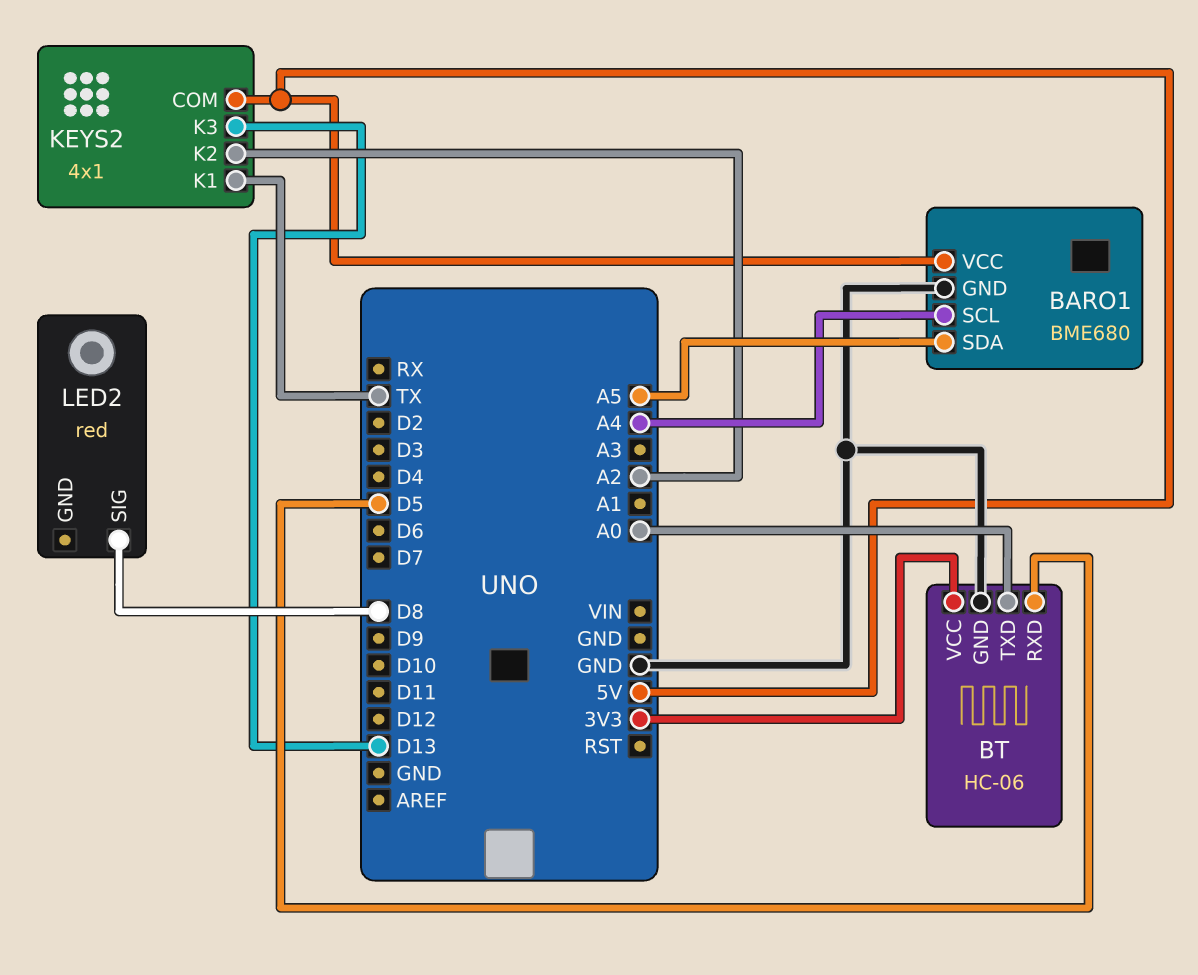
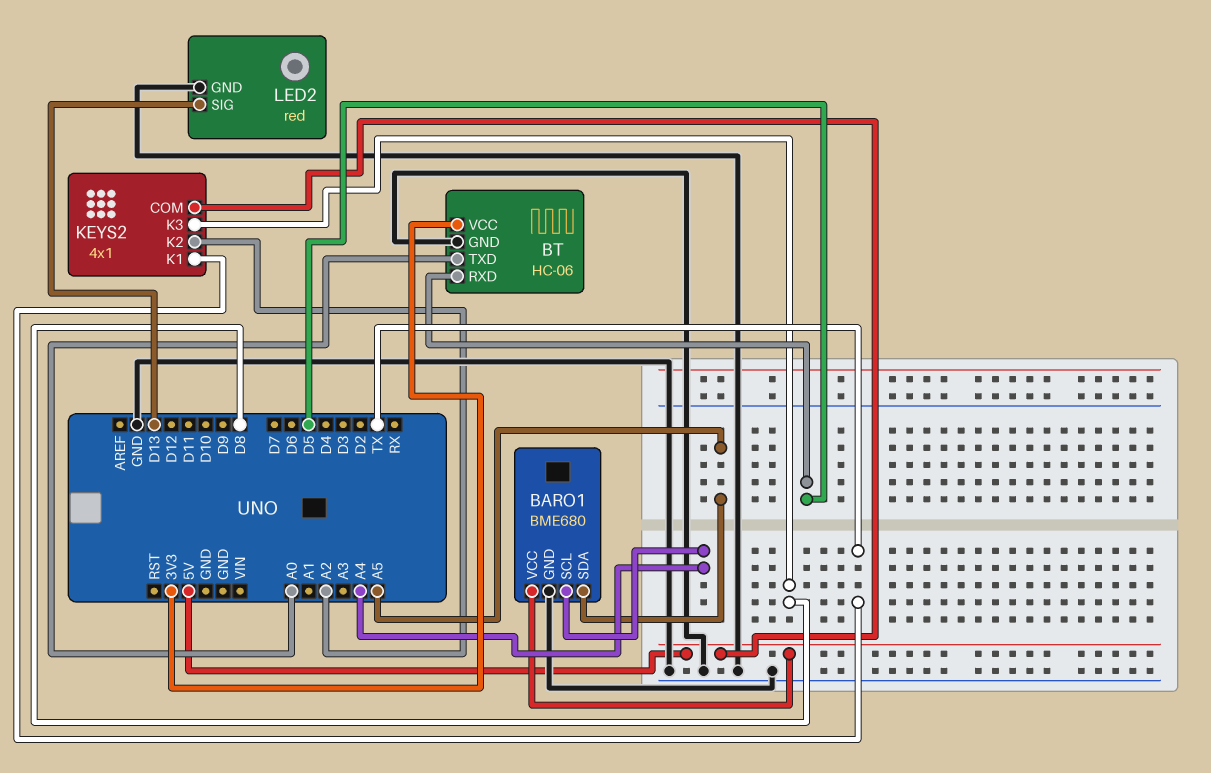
KEYS2 pin K3: D13 -> D8
LED2 pin GND: none -> GND
LED2 pin SIG: D8 -> D13

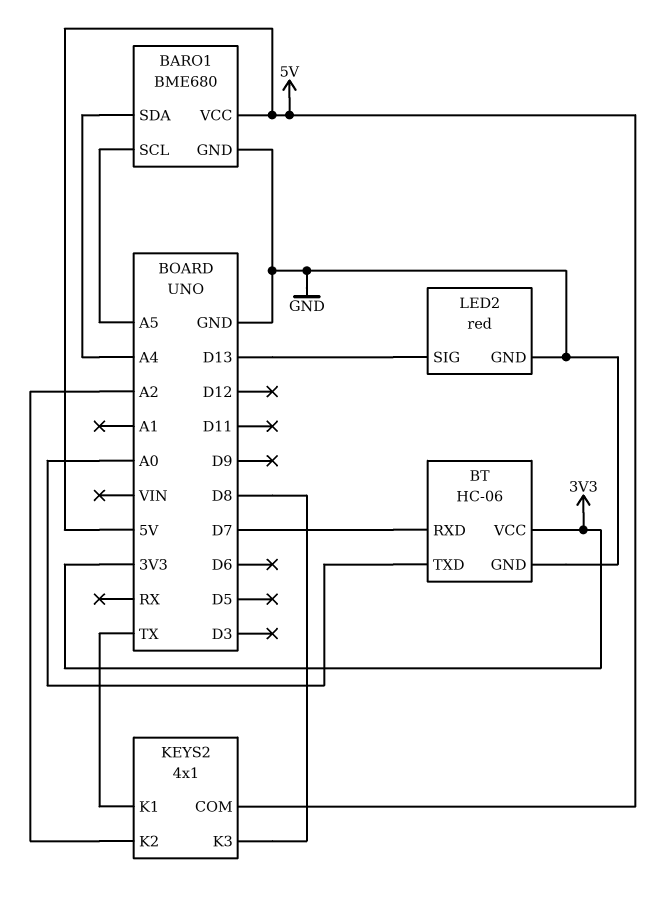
BARO1 pin SCL: A4 -> A5
BARO1 pin SDA: A5 -> A4
BT pin RXD: D5 -> D7

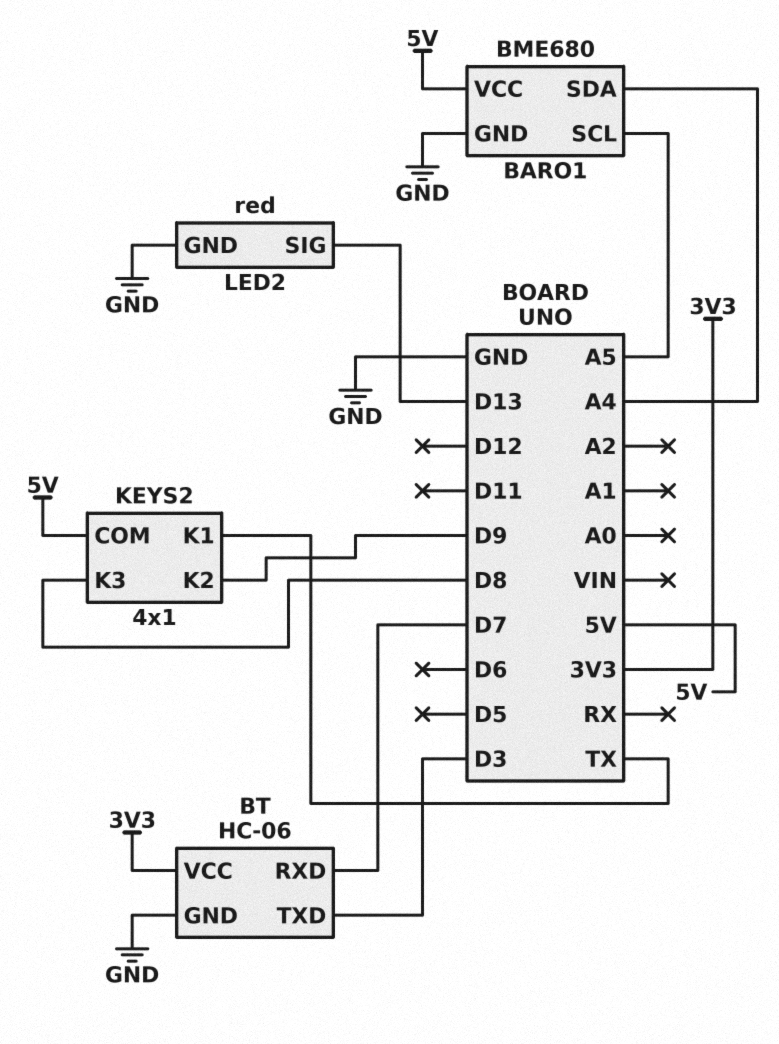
BT pin TXD: A0 -> D3
KEYS2 pin K2: A2 -> D9

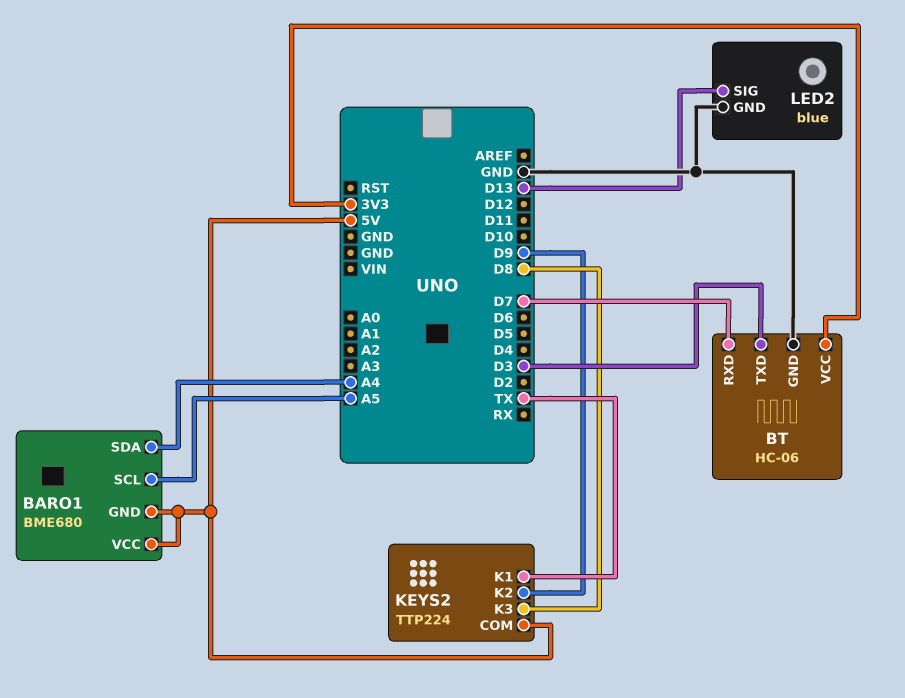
BARO1 pin GND: GND -> 5V
KEYS2: 4x1 -> TTP224
LED2: red -> blue

